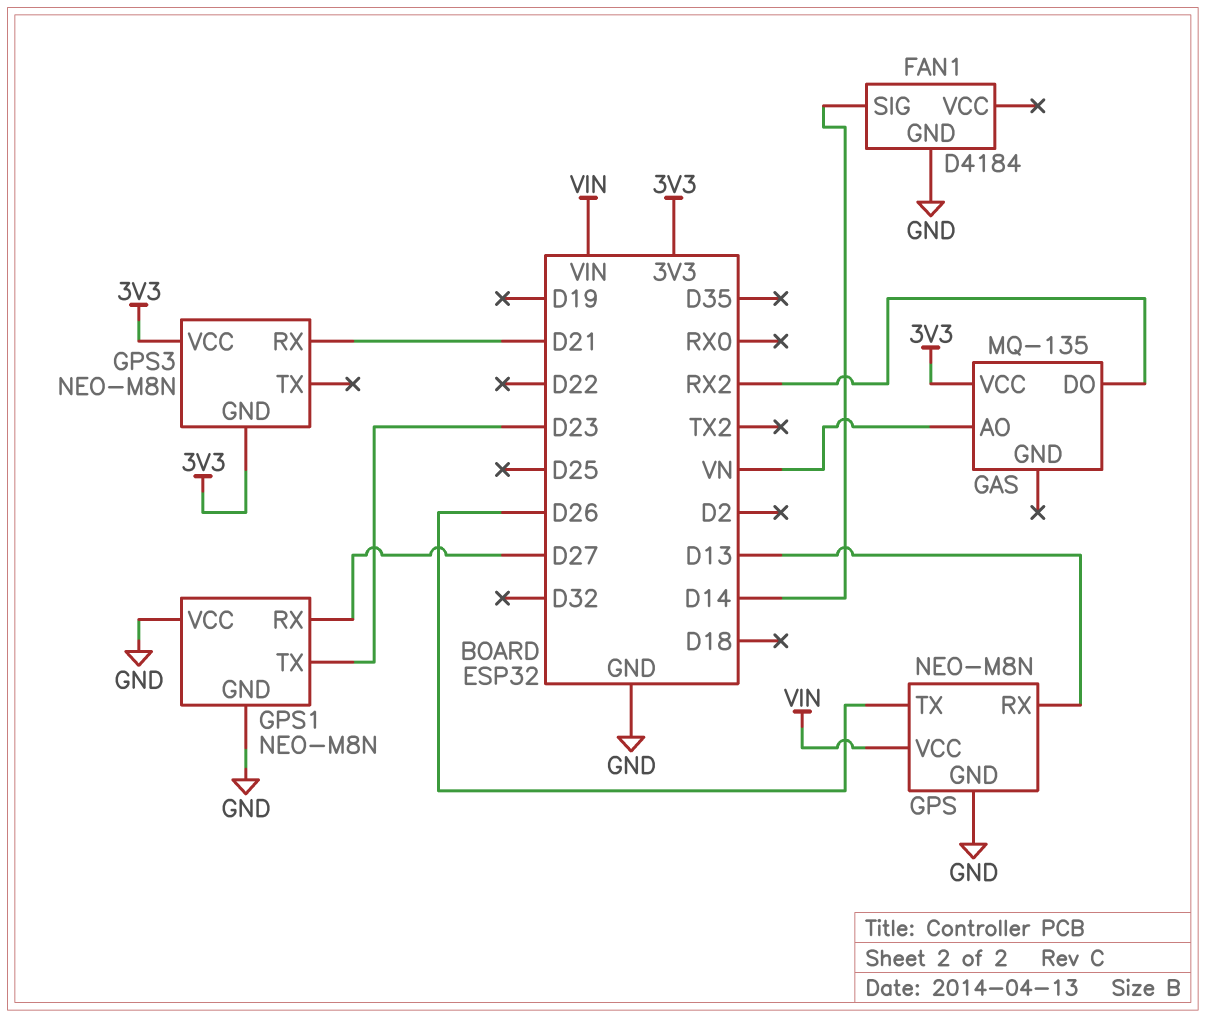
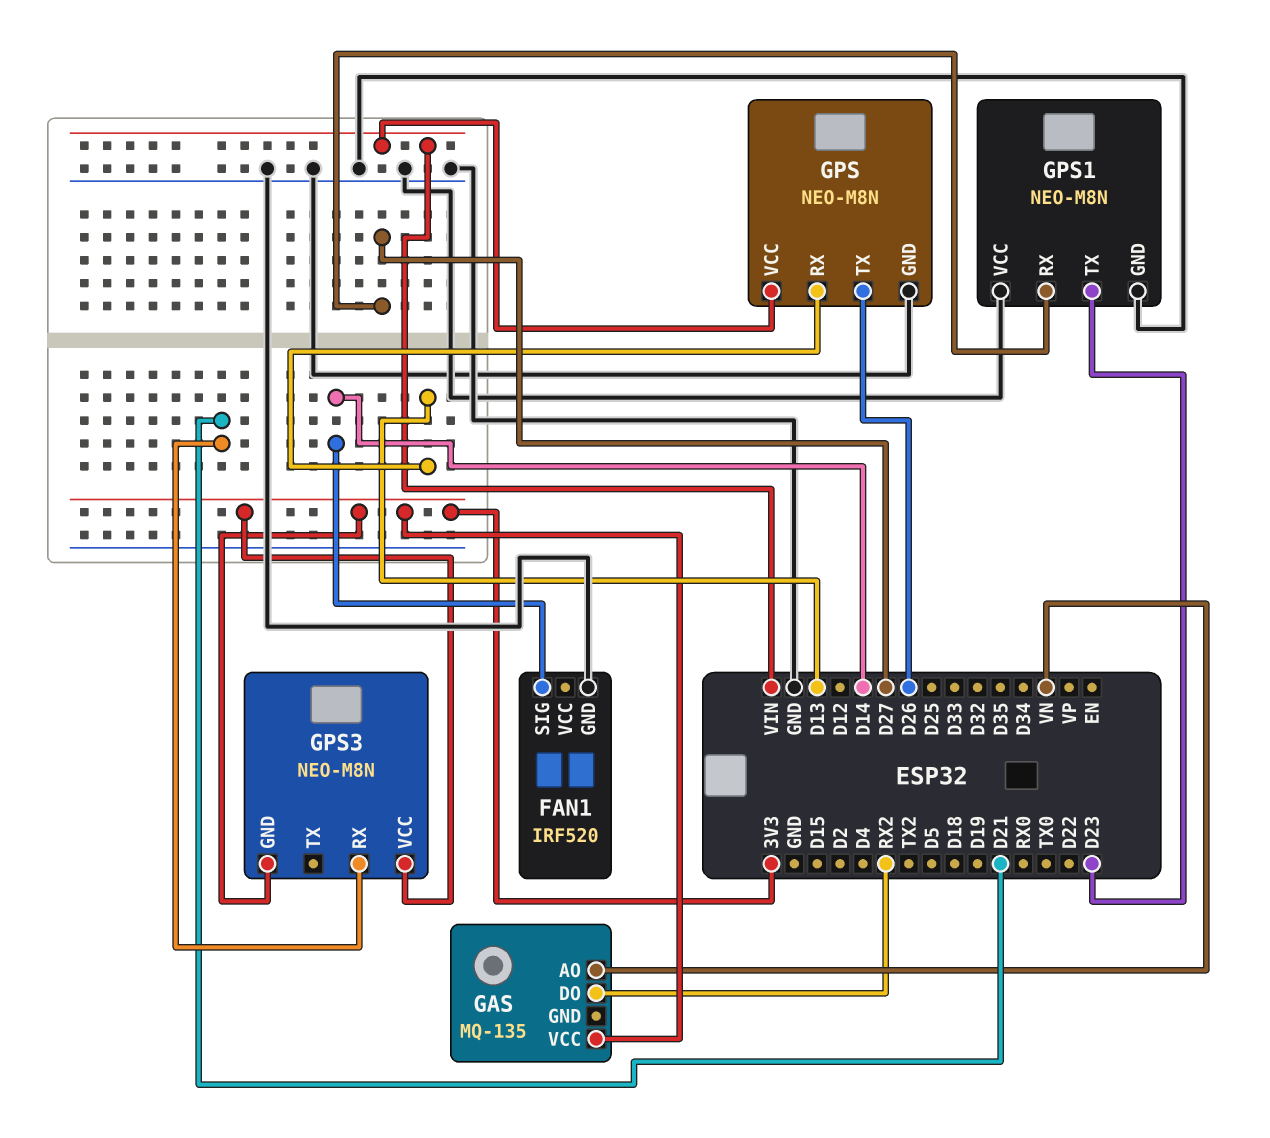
FAN1: D4184 -> IRF520

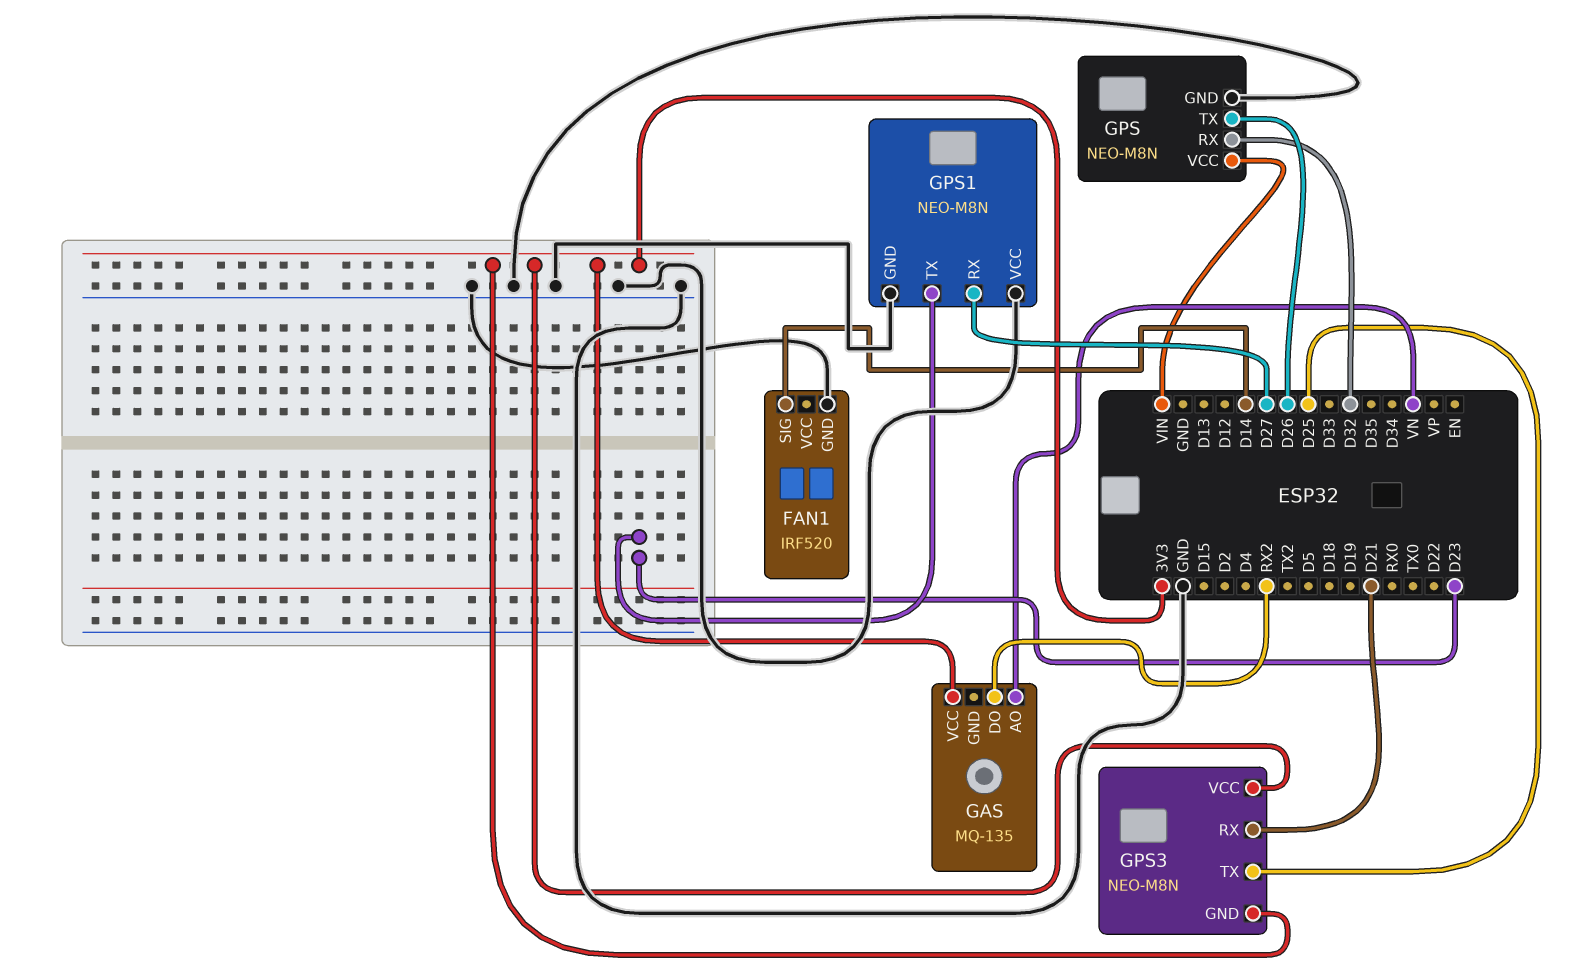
GPS pin RX: D13 -> D32
GPS3 pin TX: none -> D25

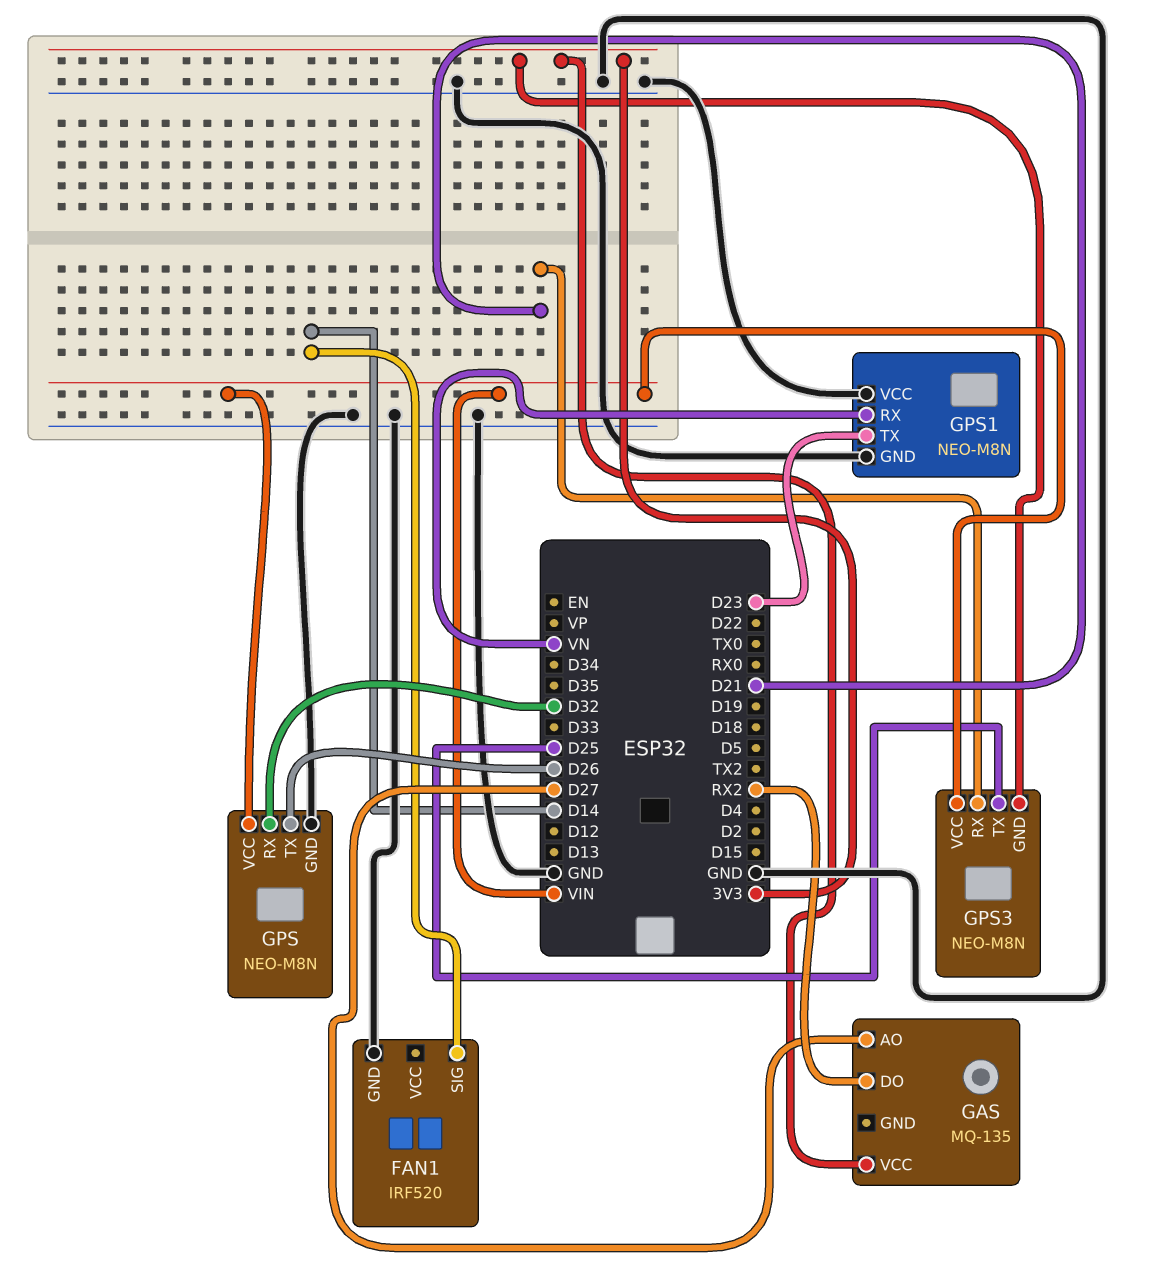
GAS pin AO: VN -> D27
GPS1 pin RX: D27 -> VN
GPS3 pin VCC: 3V3 -> VIN

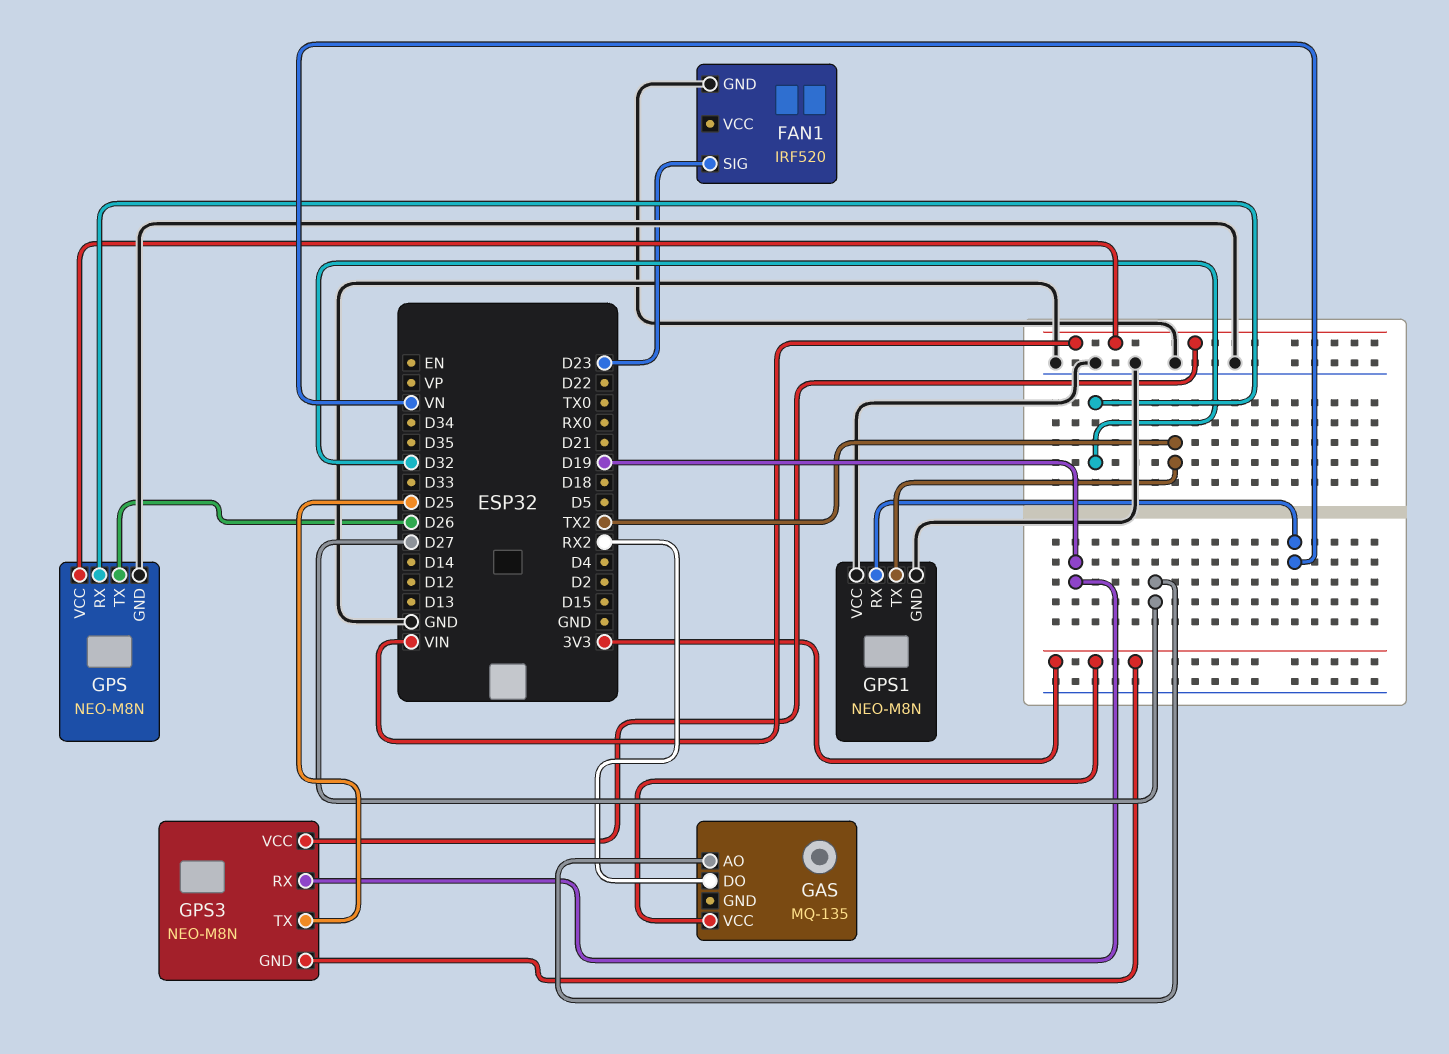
FAN1 pin SIG: D14 -> D23
GPS1 pin TX: D23 -> TX2
GPS3 pin RX: D21 -> D19

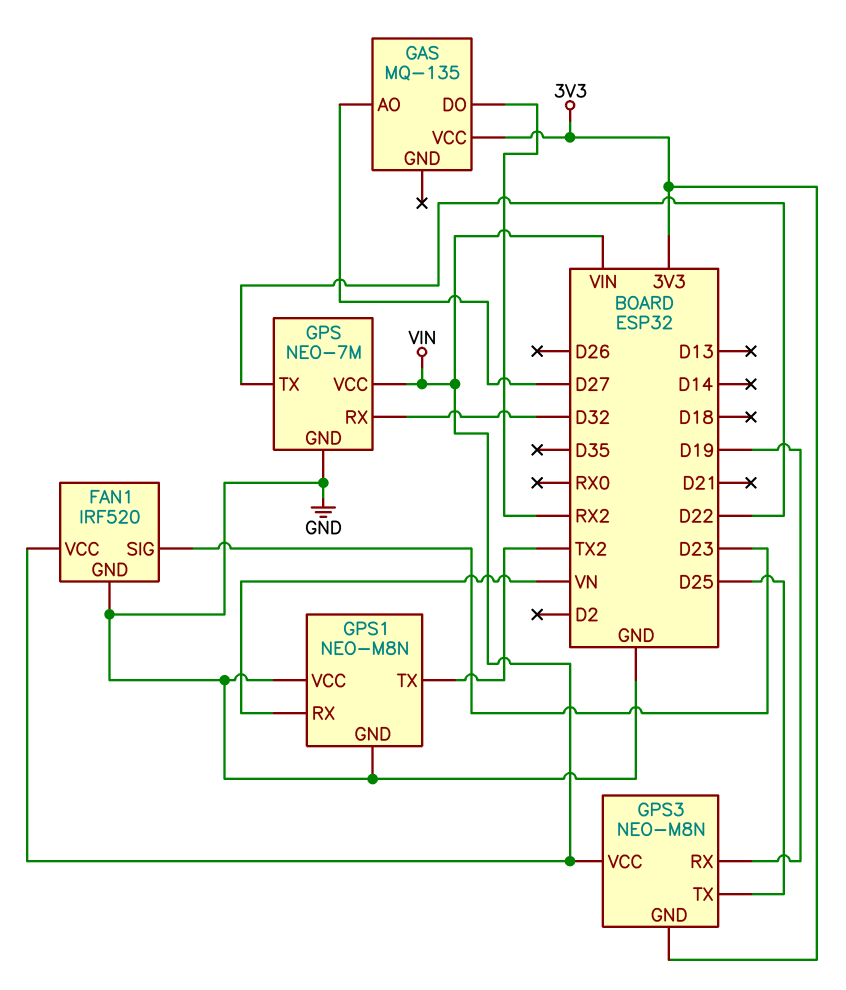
FAN1 pin VCC: none -> VIN
GPS: NEO-M8N -> NEO-7M
GPS pin TX: D26 -> D22

